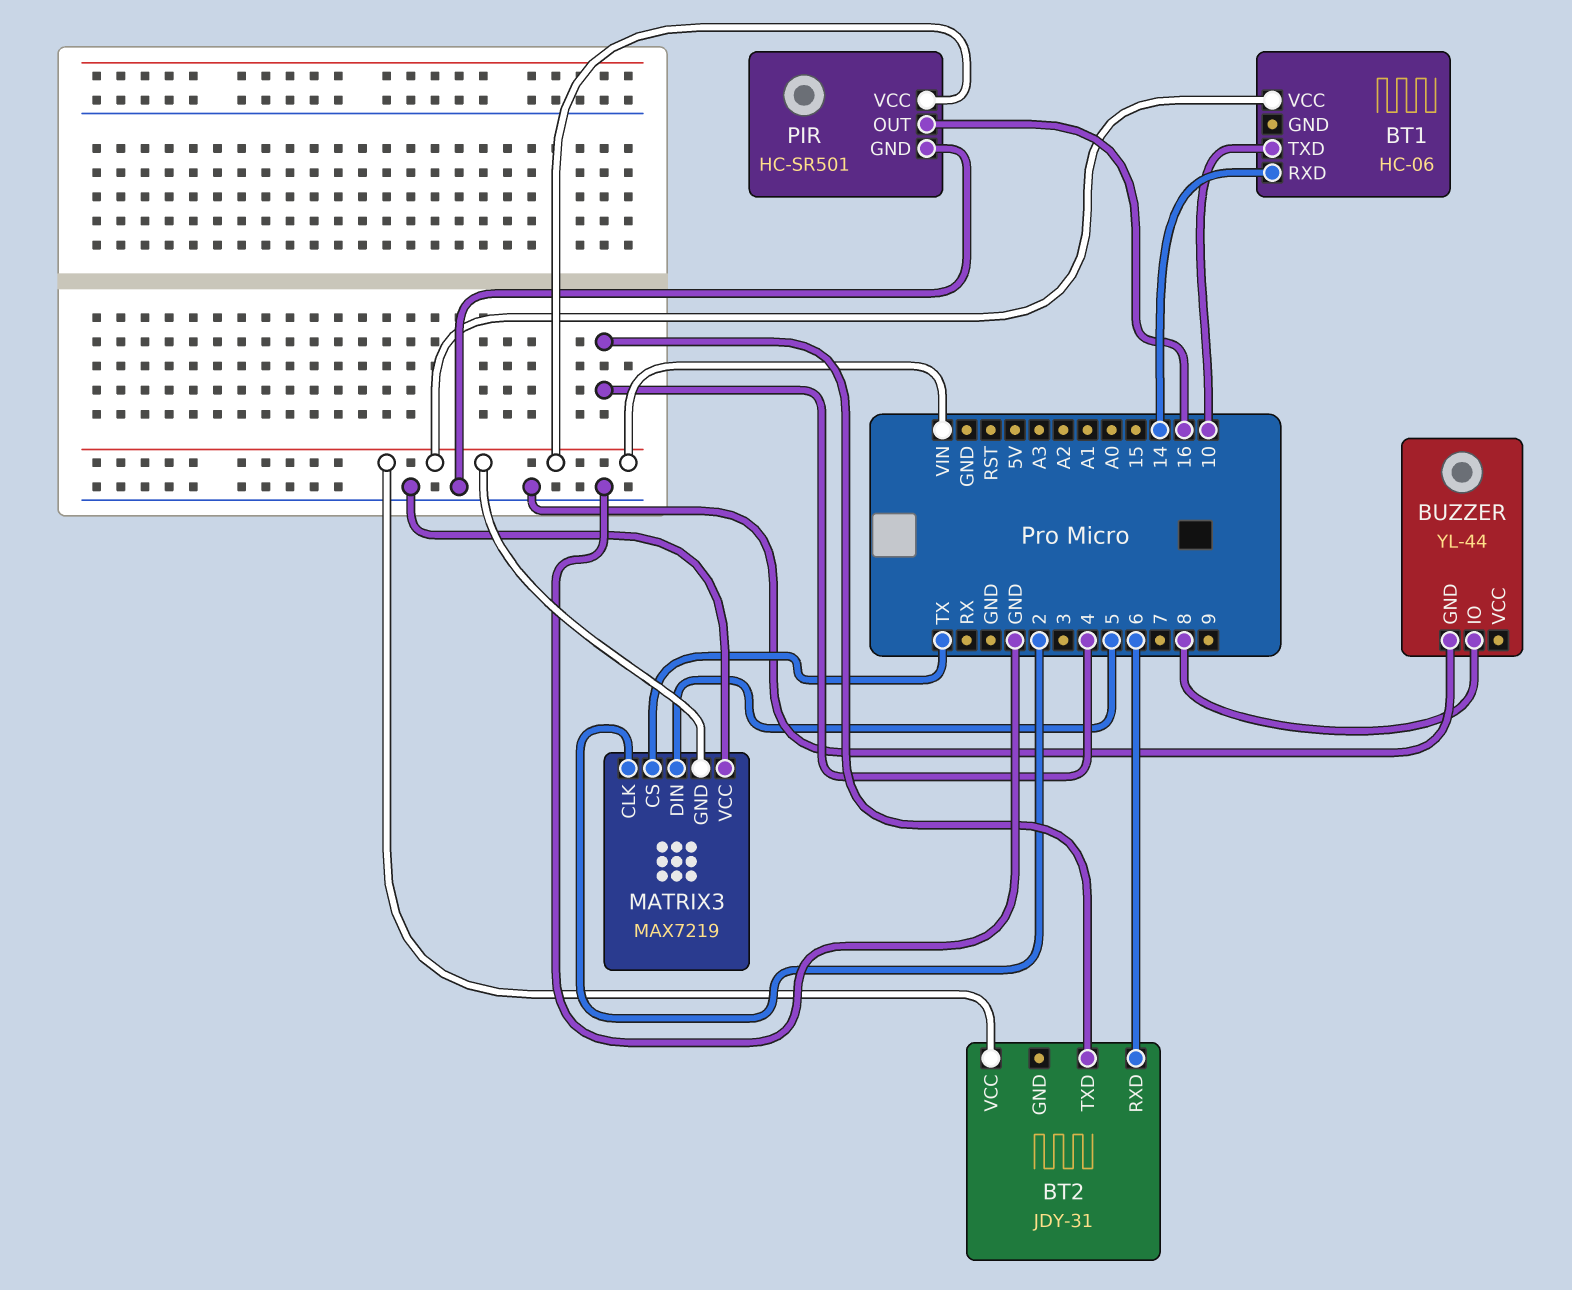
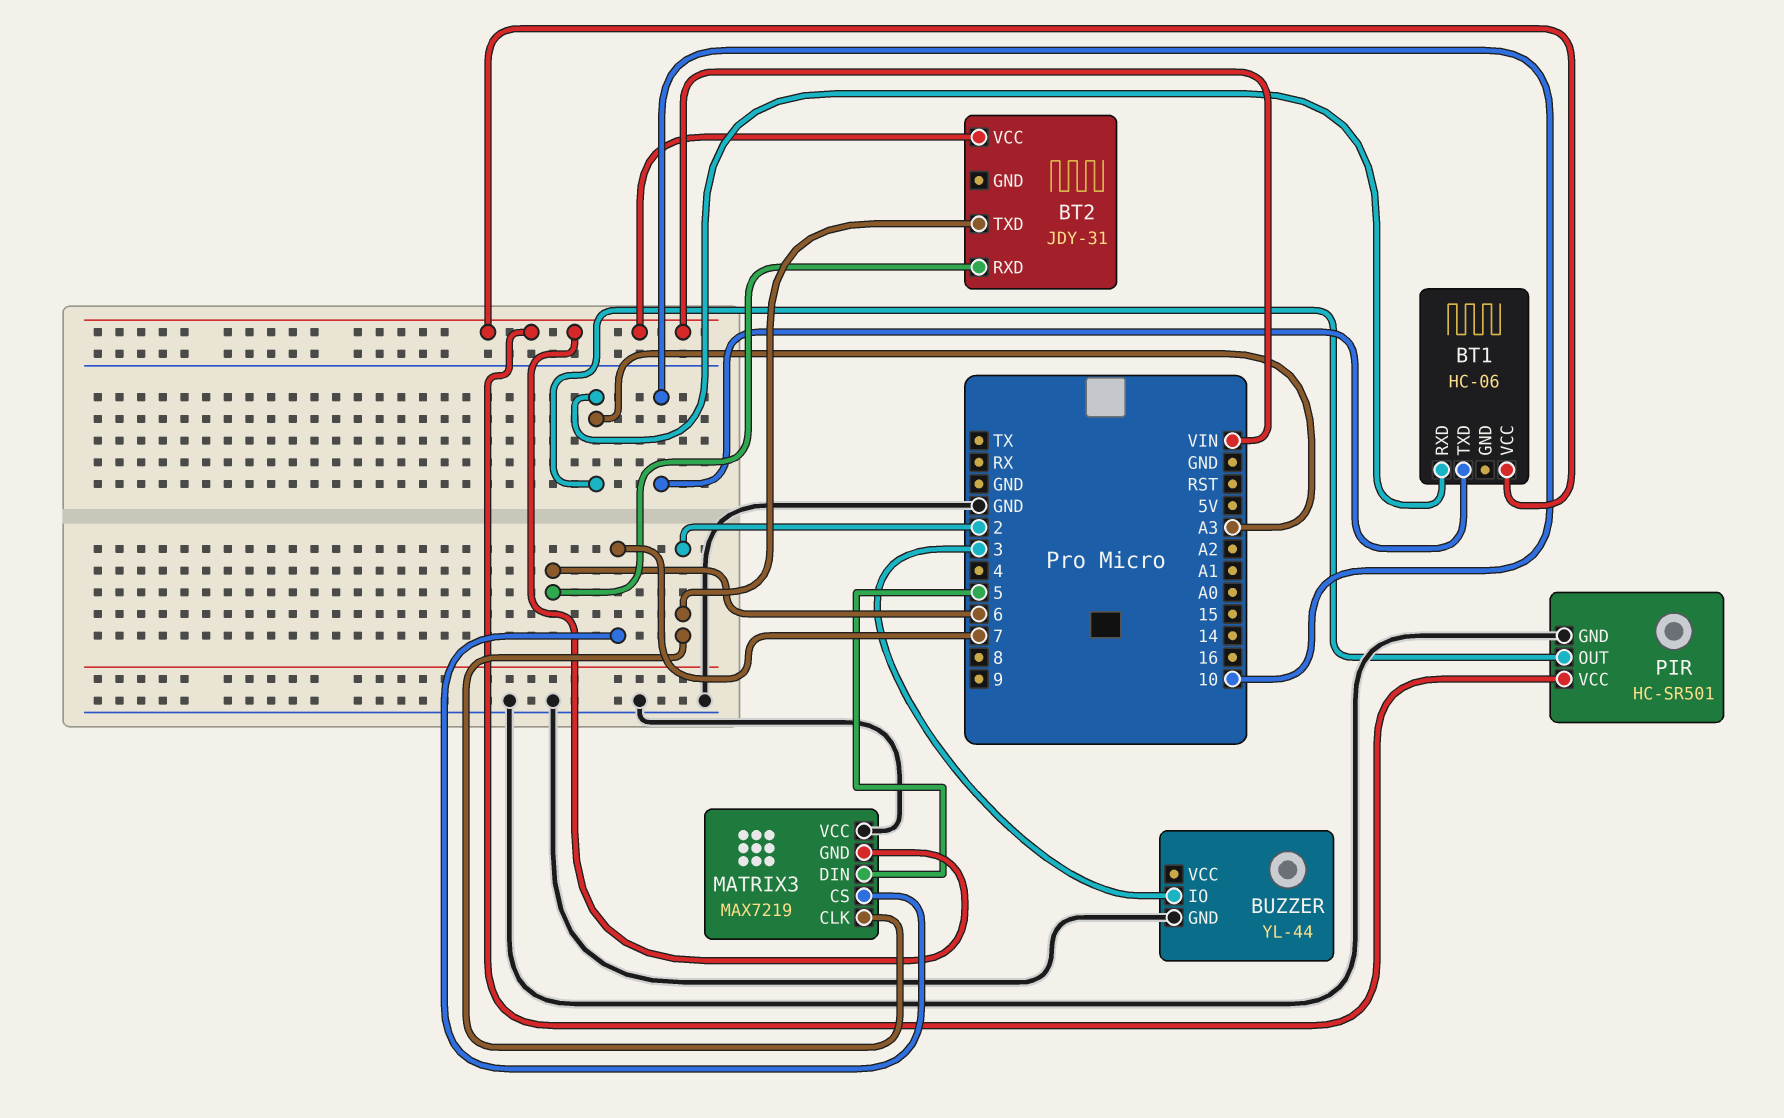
BT1 pin RXD: 14 -> A3
BT2 pin TXD: 4 -> 2
BUZZER pin IO: 8 -> 3
MATRIX3 pin CS: TX -> 7
PIR pin OUT: 16 -> A3

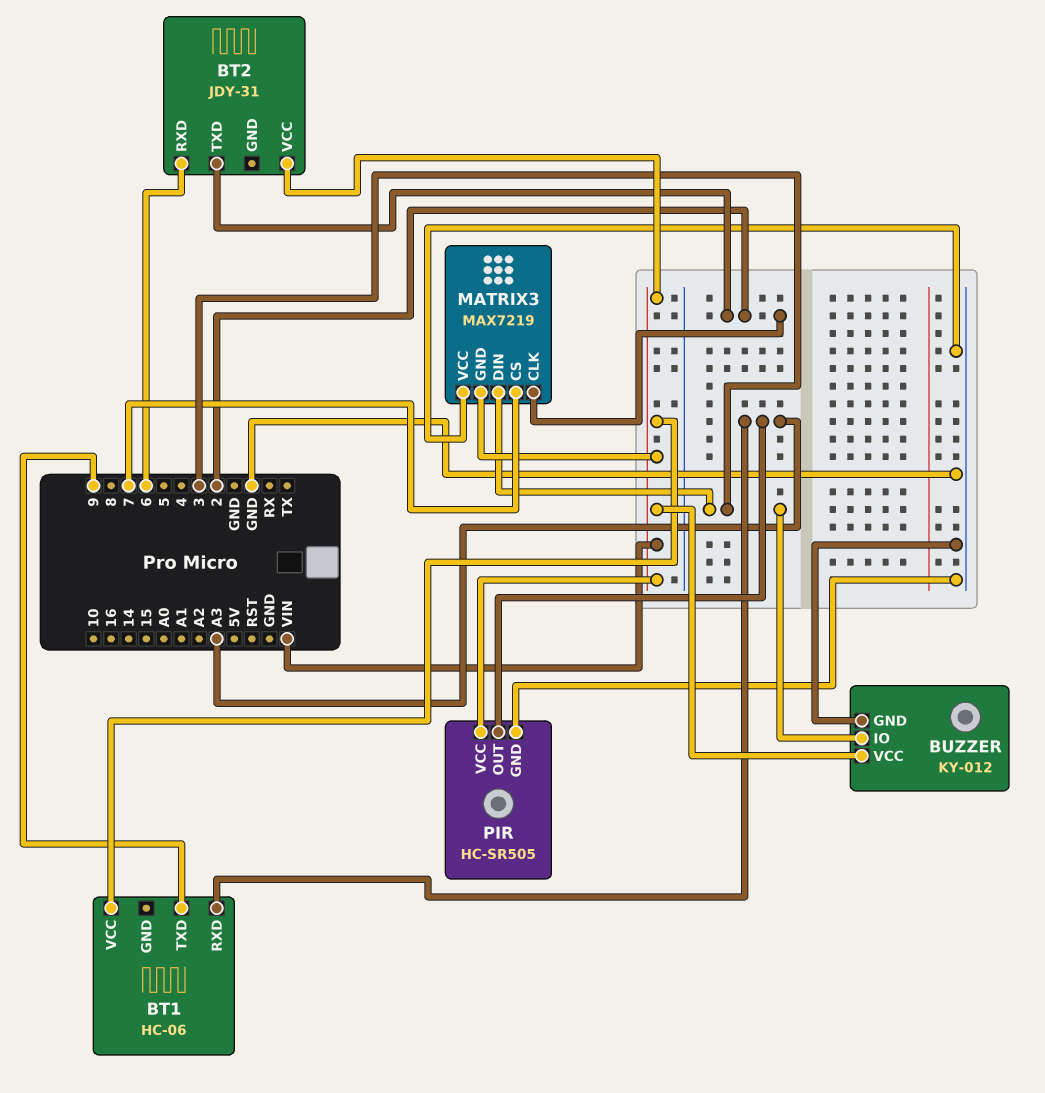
BT1 pin TXD: 10 -> 9
BUZZER: YL-44 -> KY-012
BUZZER pin VCC: none -> VIN
MATRIX3 pin DIN: 5 -> 3
PIR: HC-SR501 -> HC-SR505

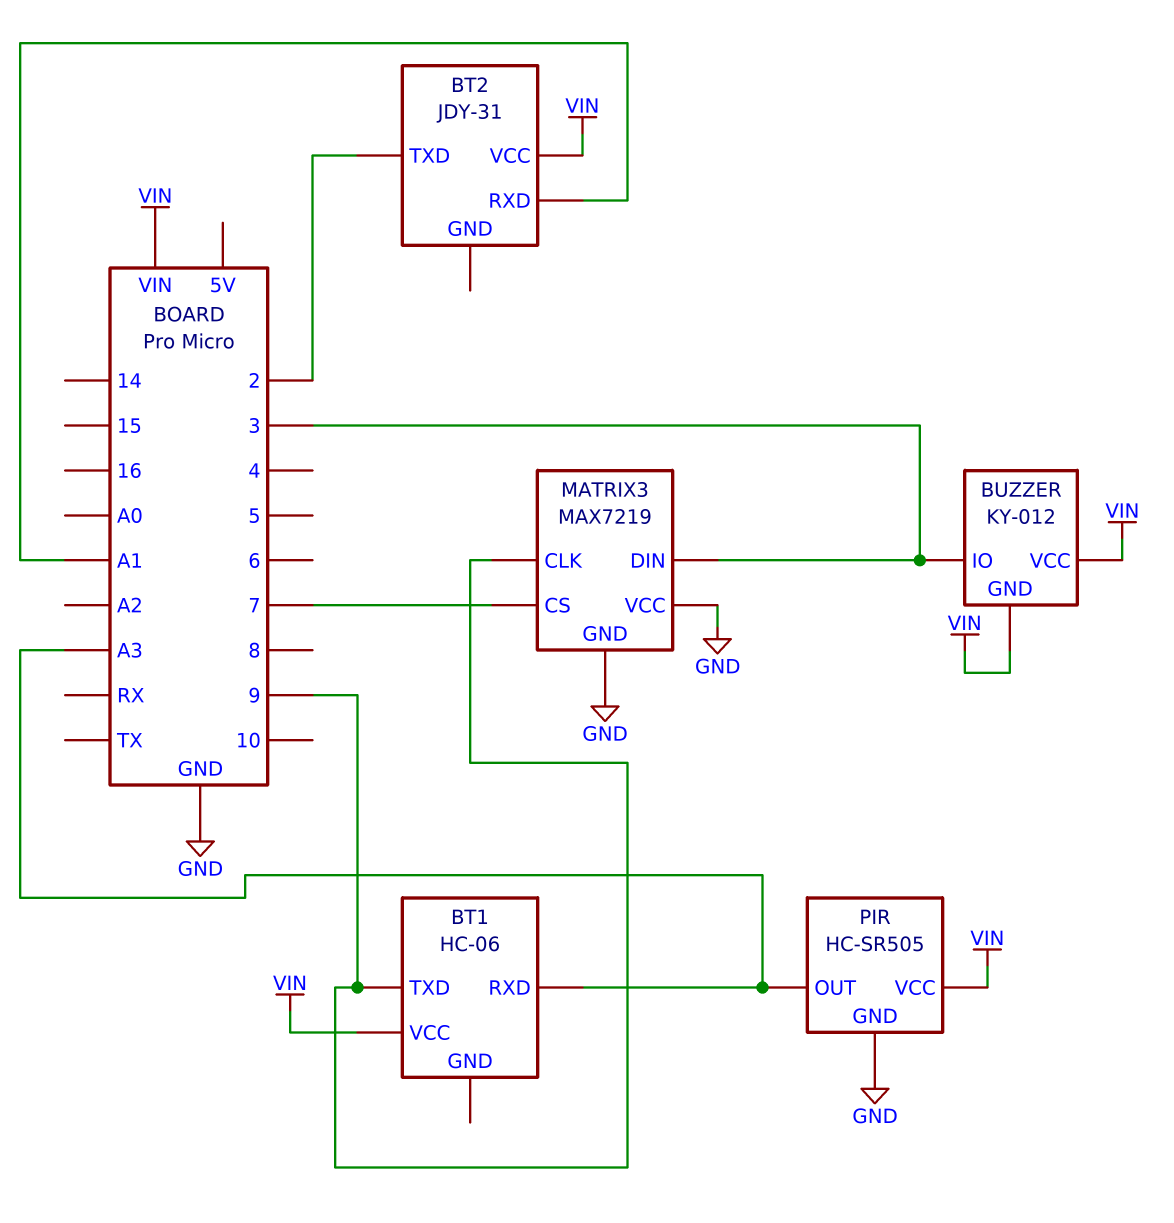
BT2 pin RXD: 6 -> A1
BUZZER pin GND: GND -> VIN
MATRIX3 pin CLK: 2 -> 9
MATRIX3 pin GND: VIN -> GND

